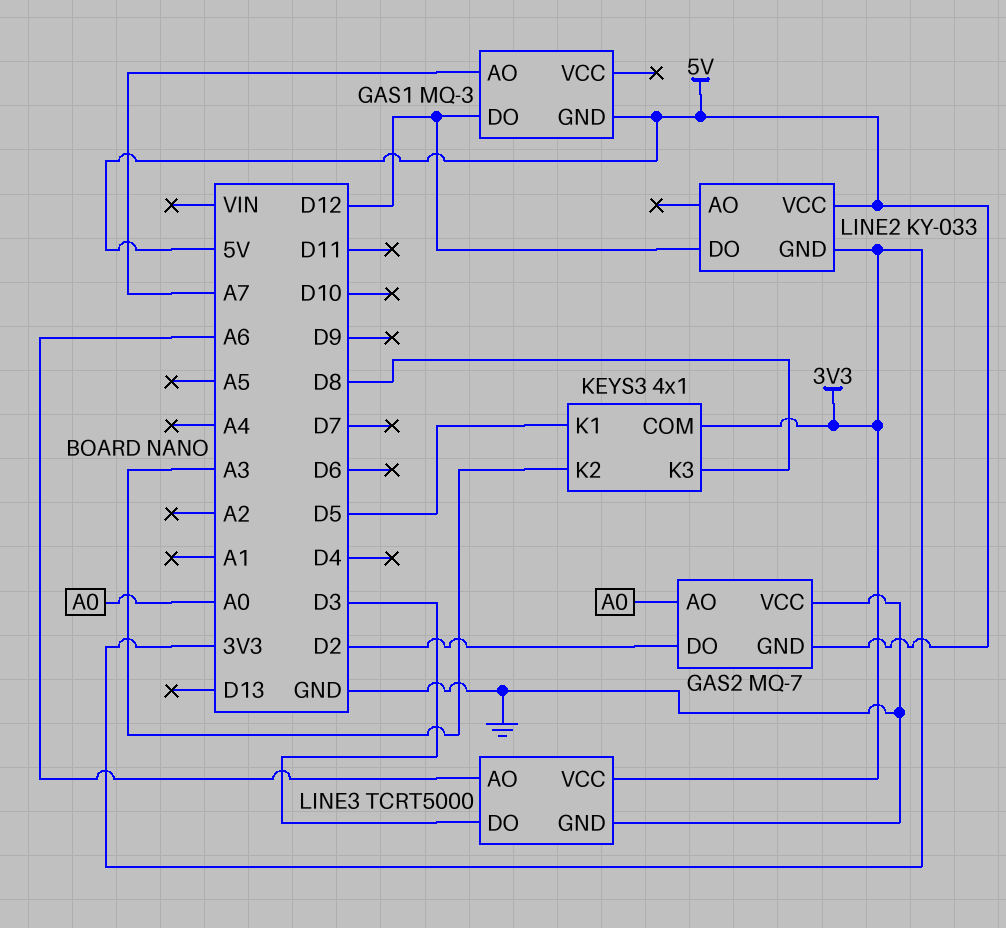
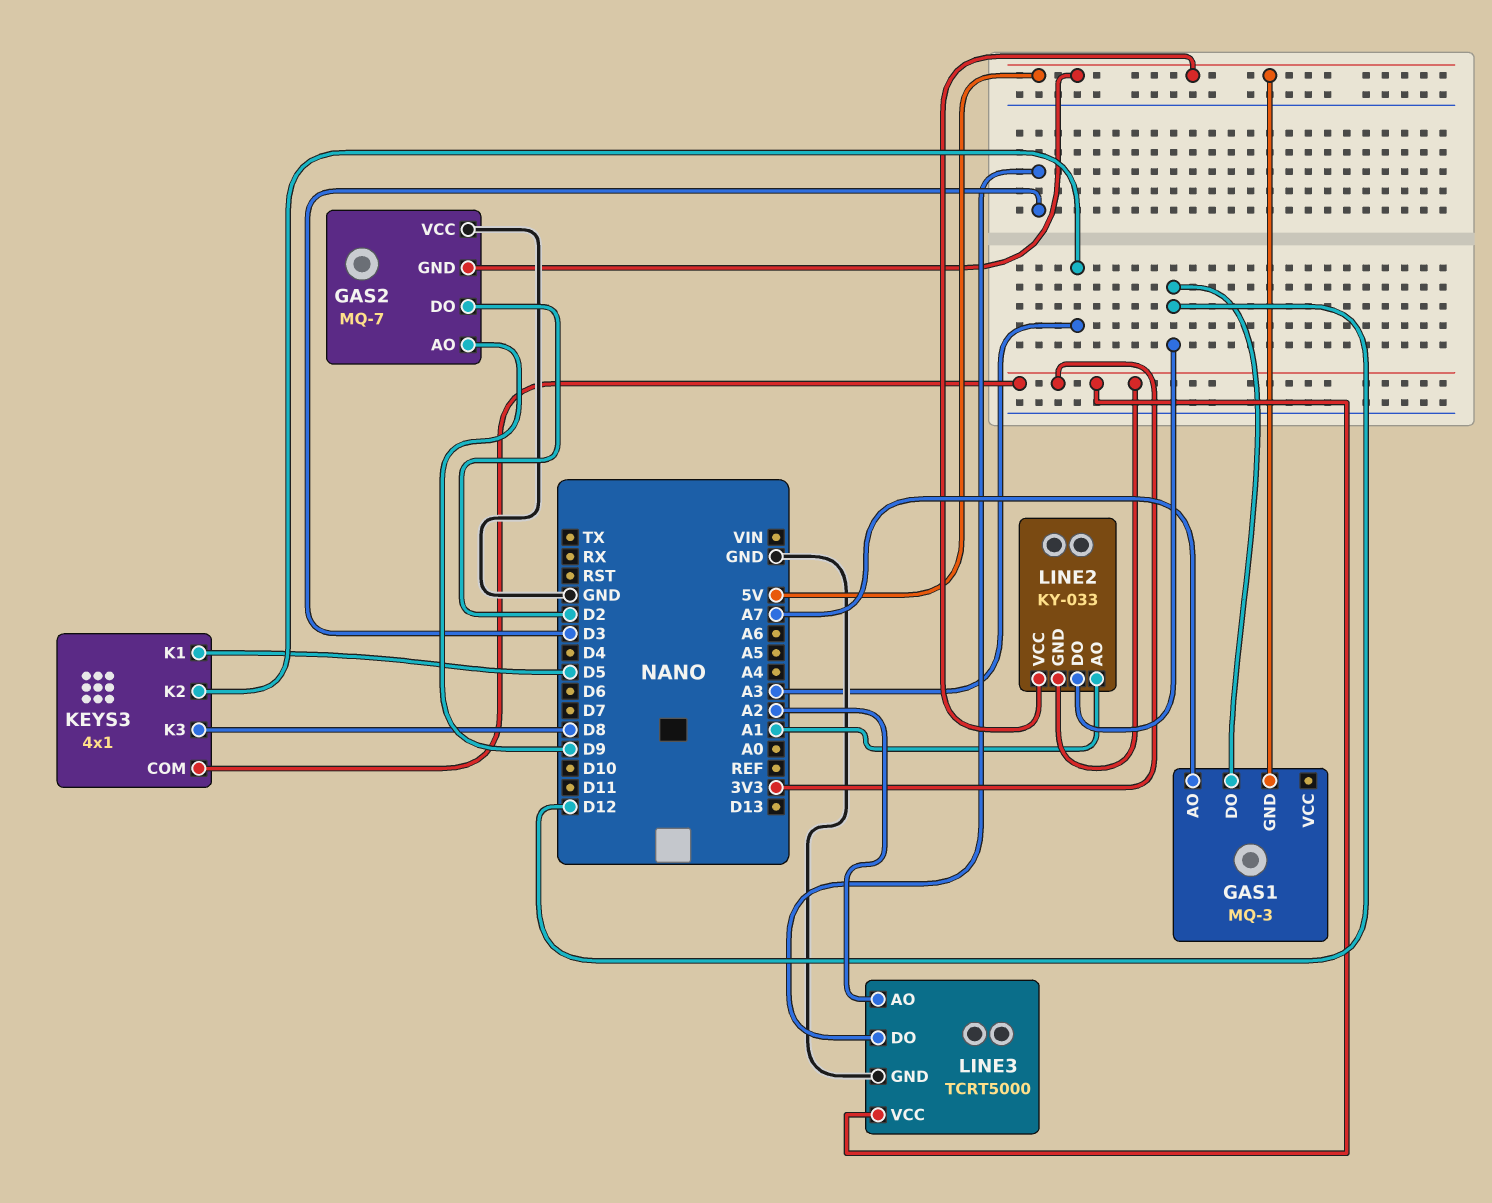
GAS2 pin AO: A0 -> D9
LINE2 pin AO: none -> A1
LINE3 pin AO: A6 -> A2

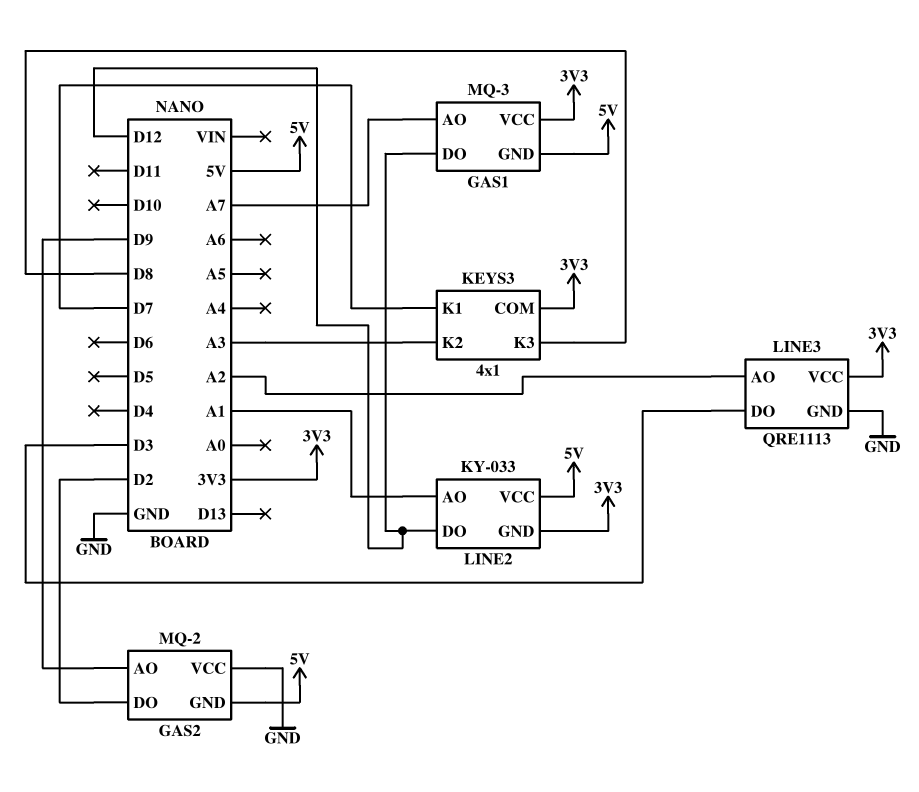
GAS1 pin VCC: none -> 3V3
GAS2: MQ-7 -> MQ-2
KEYS3 pin K1: D5 -> D7
LINE3: TCRT5000 -> QRE1113

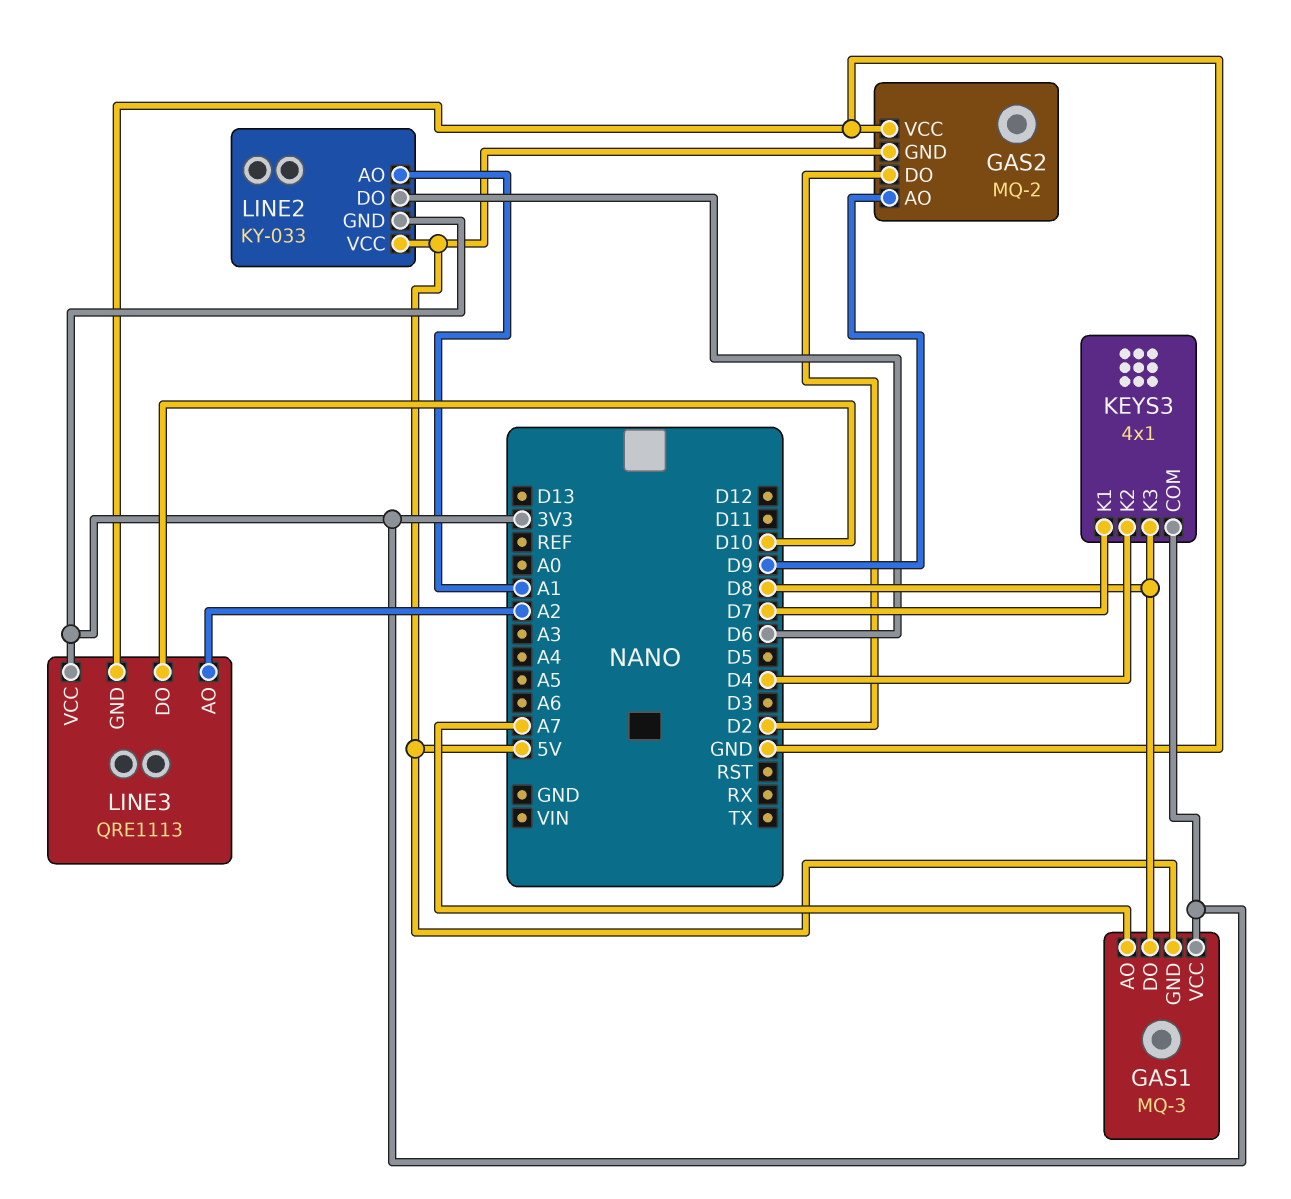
GAS1 pin DO: D12 -> D8
KEYS3 pin K2: A3 -> D4
LINE2 pin DO: D12 -> D6
LINE3 pin DO: D3 -> D10

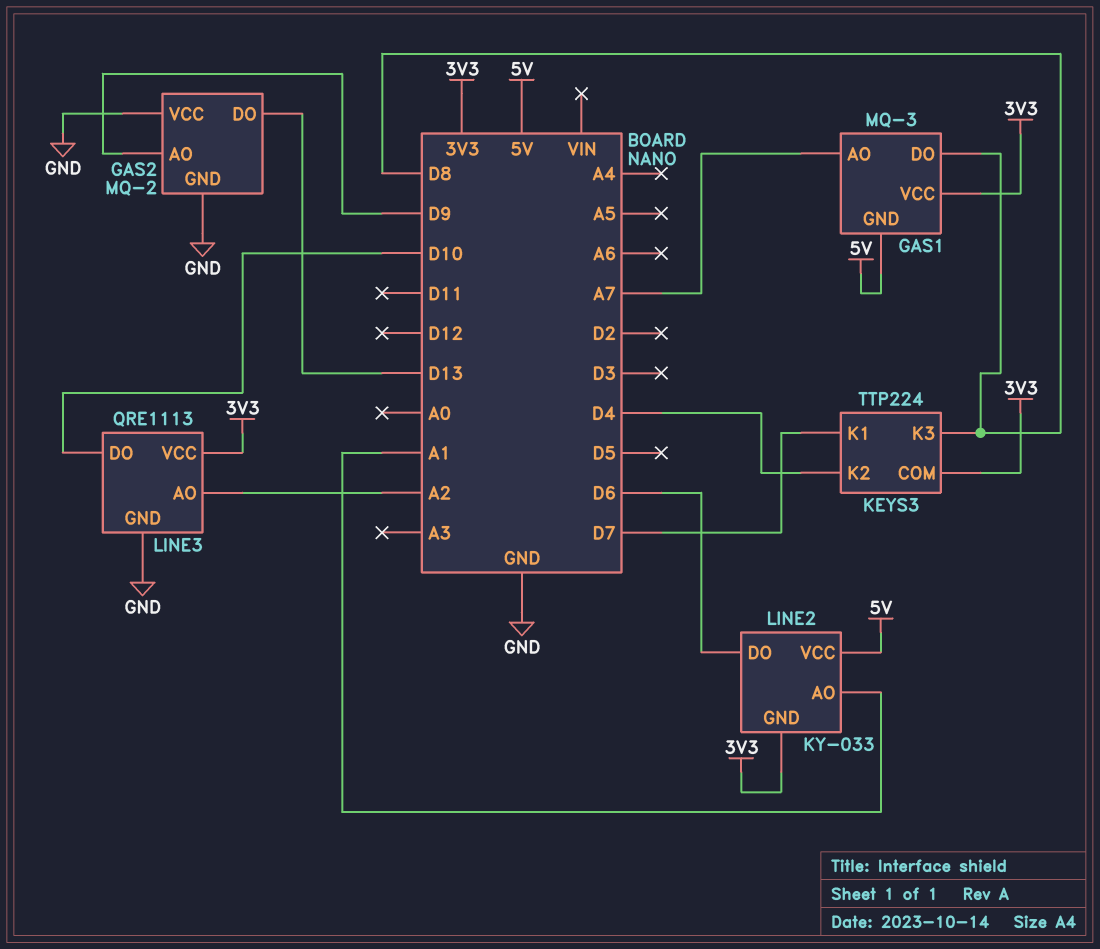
GAS2 pin DO: D2 -> D13
GAS2 pin GND: 5V -> GND
KEYS3: 4x1 -> TTP224

